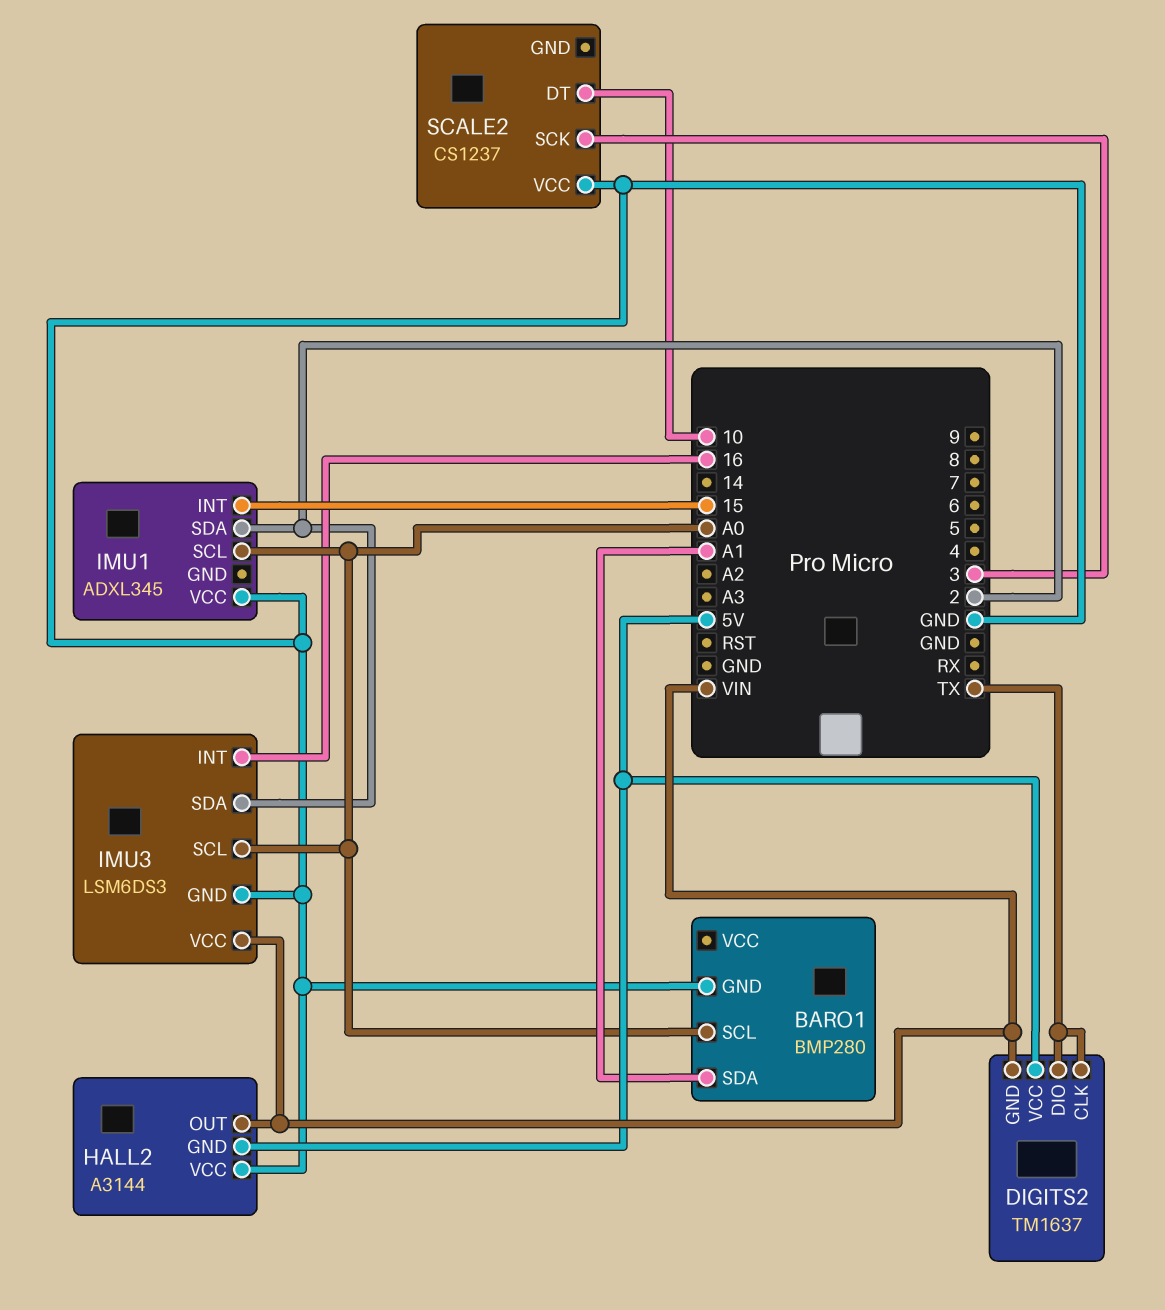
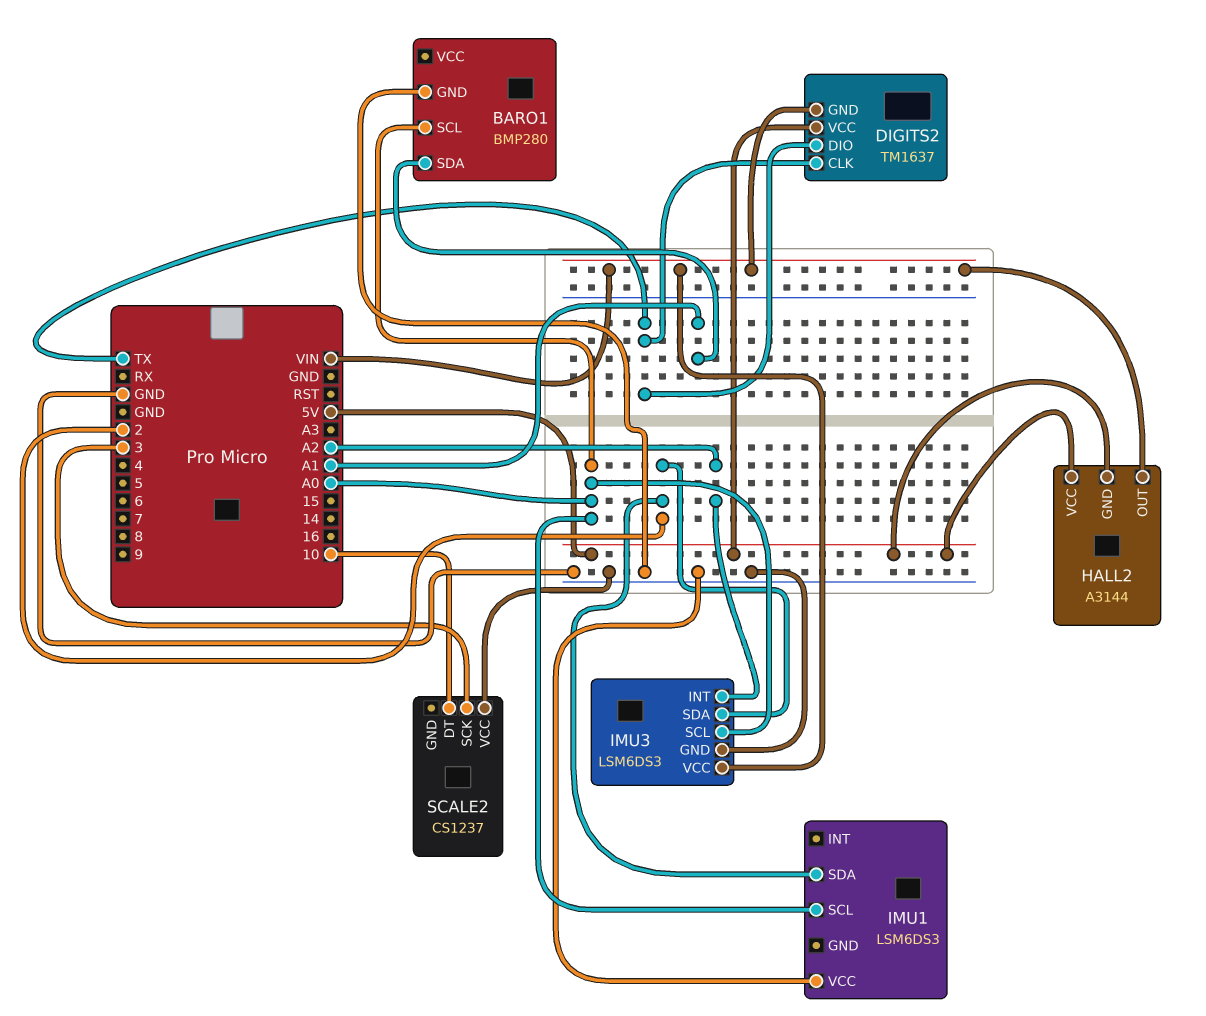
HALL2 pin VCC: GND -> 5V
IMU1: ADXL345 -> LSM6DS3
IMU1 pin INT: 15 -> none
IMU3 pin INT: 16 -> A2

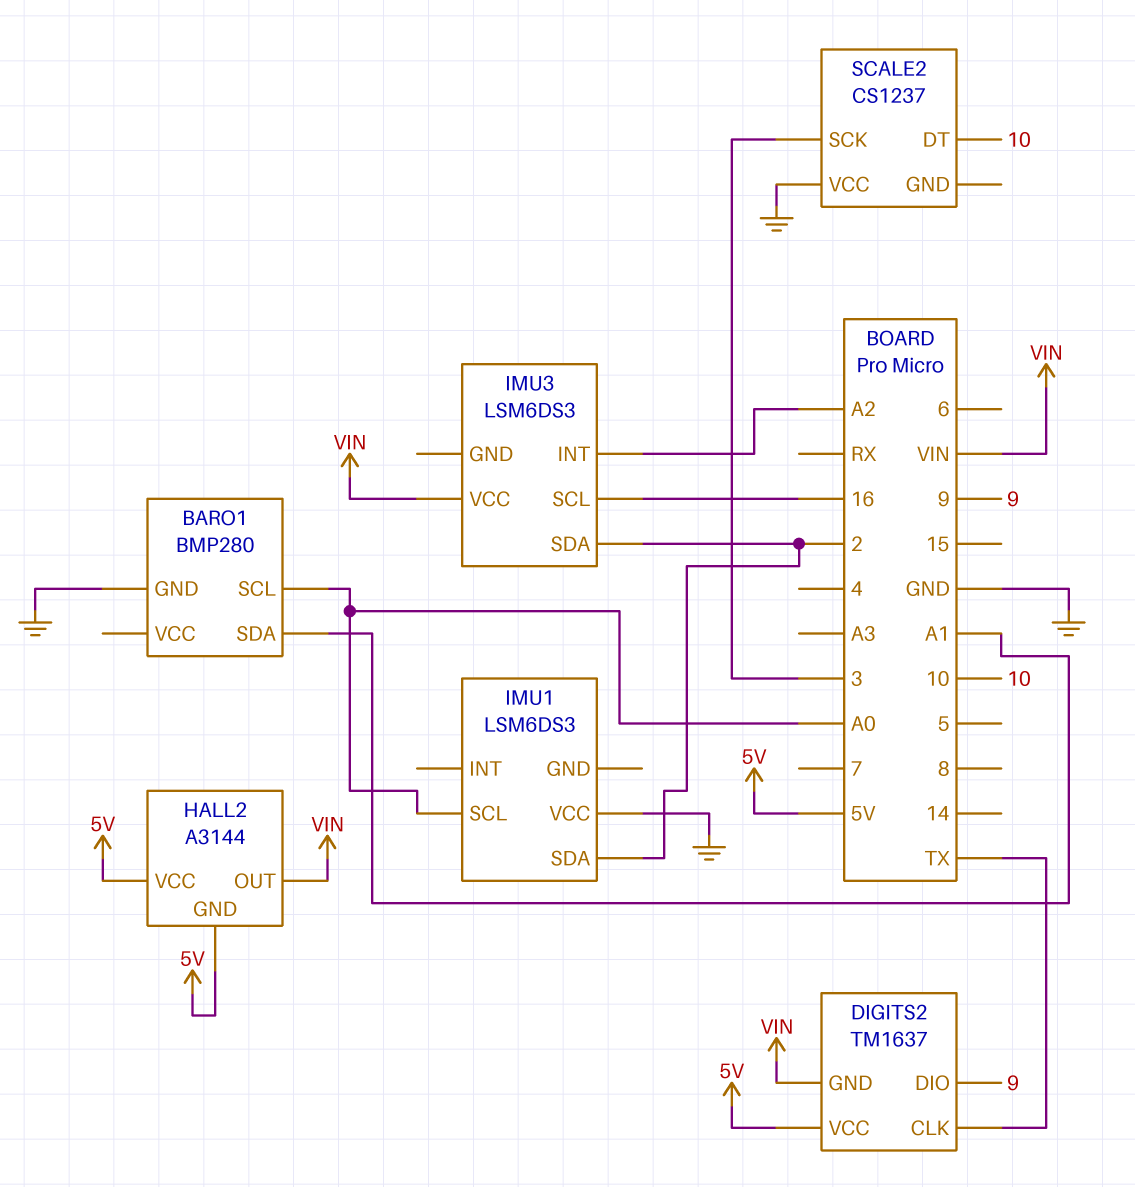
DIGITS2 pin DIO: TX -> 9
IMU3 pin GND: GND -> none
IMU3 pin SCL: A0 -> 16

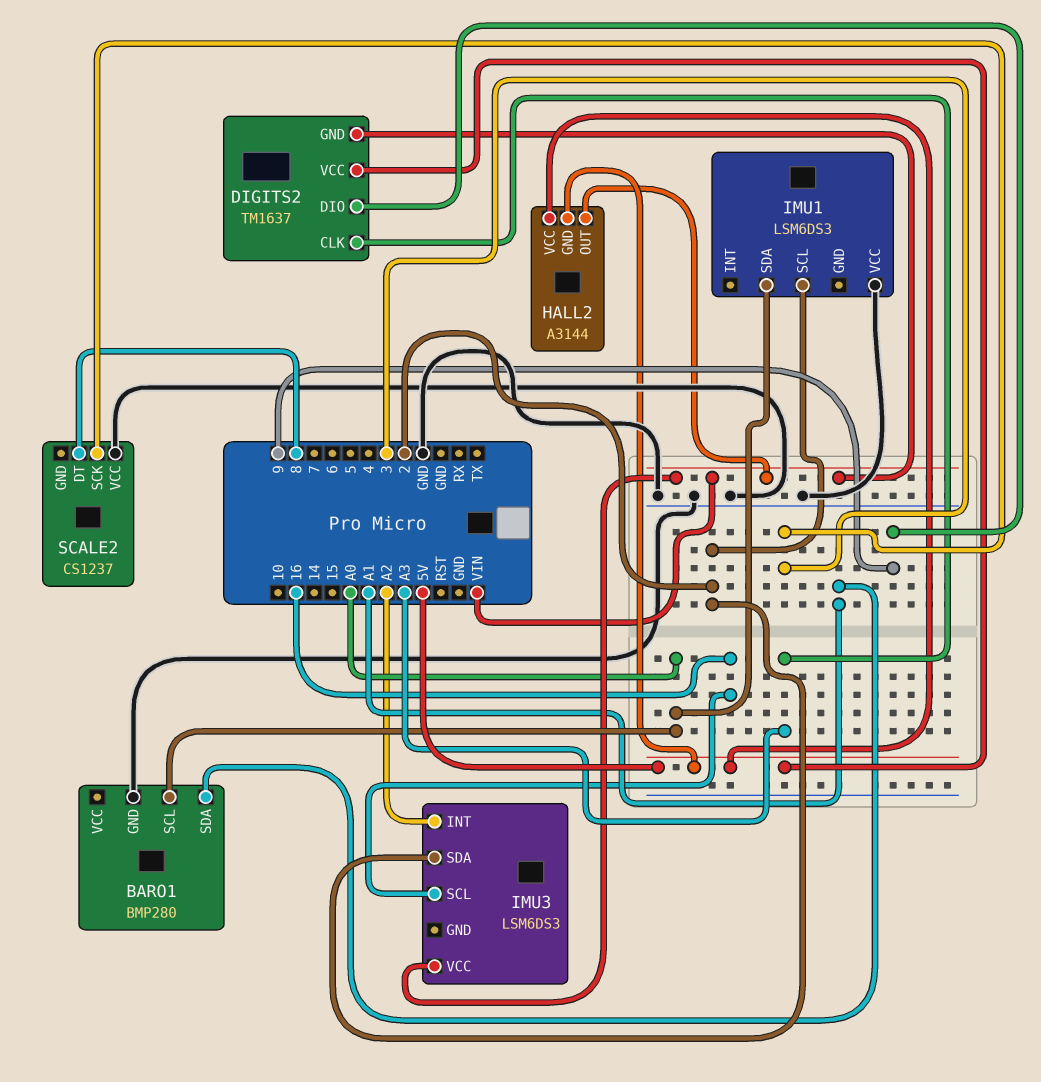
DIGITS2 pin CLK: TX -> A3
IMU1 pin SCL: A0 -> 2
IMU1 pin SDA: 2 -> A0
SCALE2 pin DT: 10 -> 8

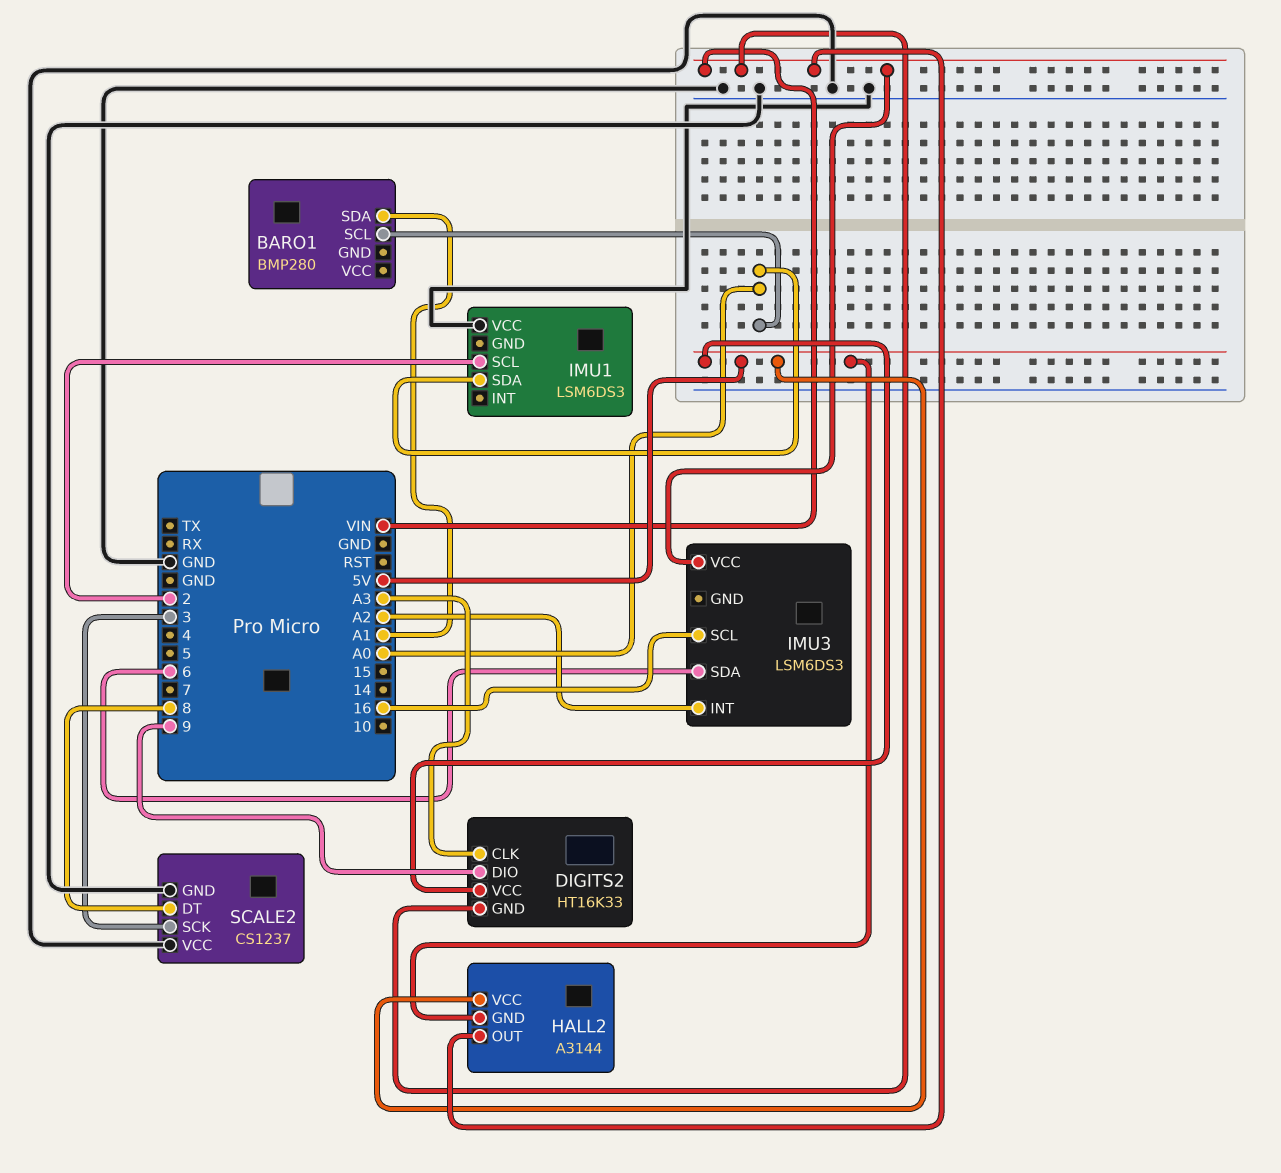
BARO1 pin GND: GND -> none
DIGITS2: TM1637 -> HT16K33
IMU3 pin SDA: 2 -> 6
SCALE2 pin GND: none -> GND

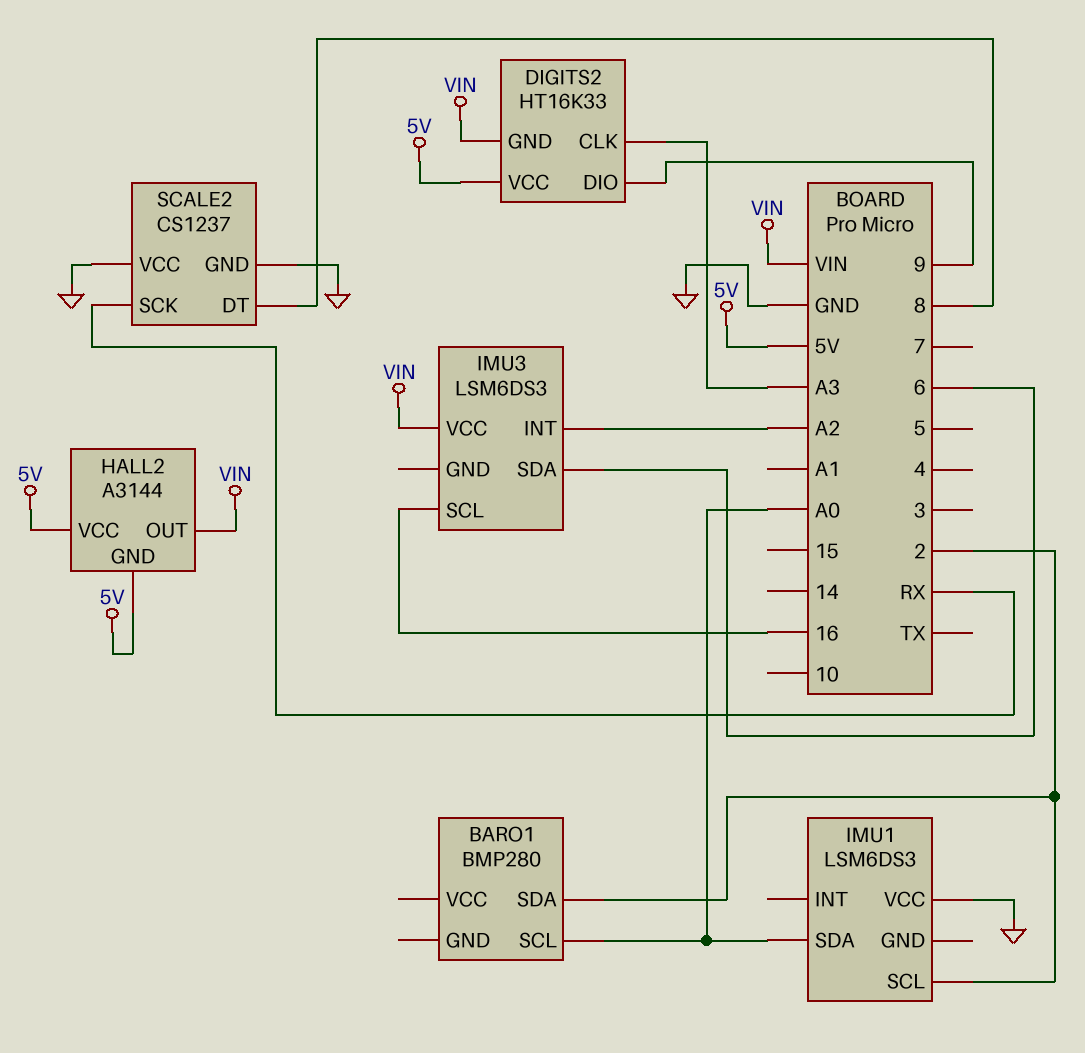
BARO1 pin SDA: A1 -> 2
SCALE2 pin SCK: 3 -> RX

